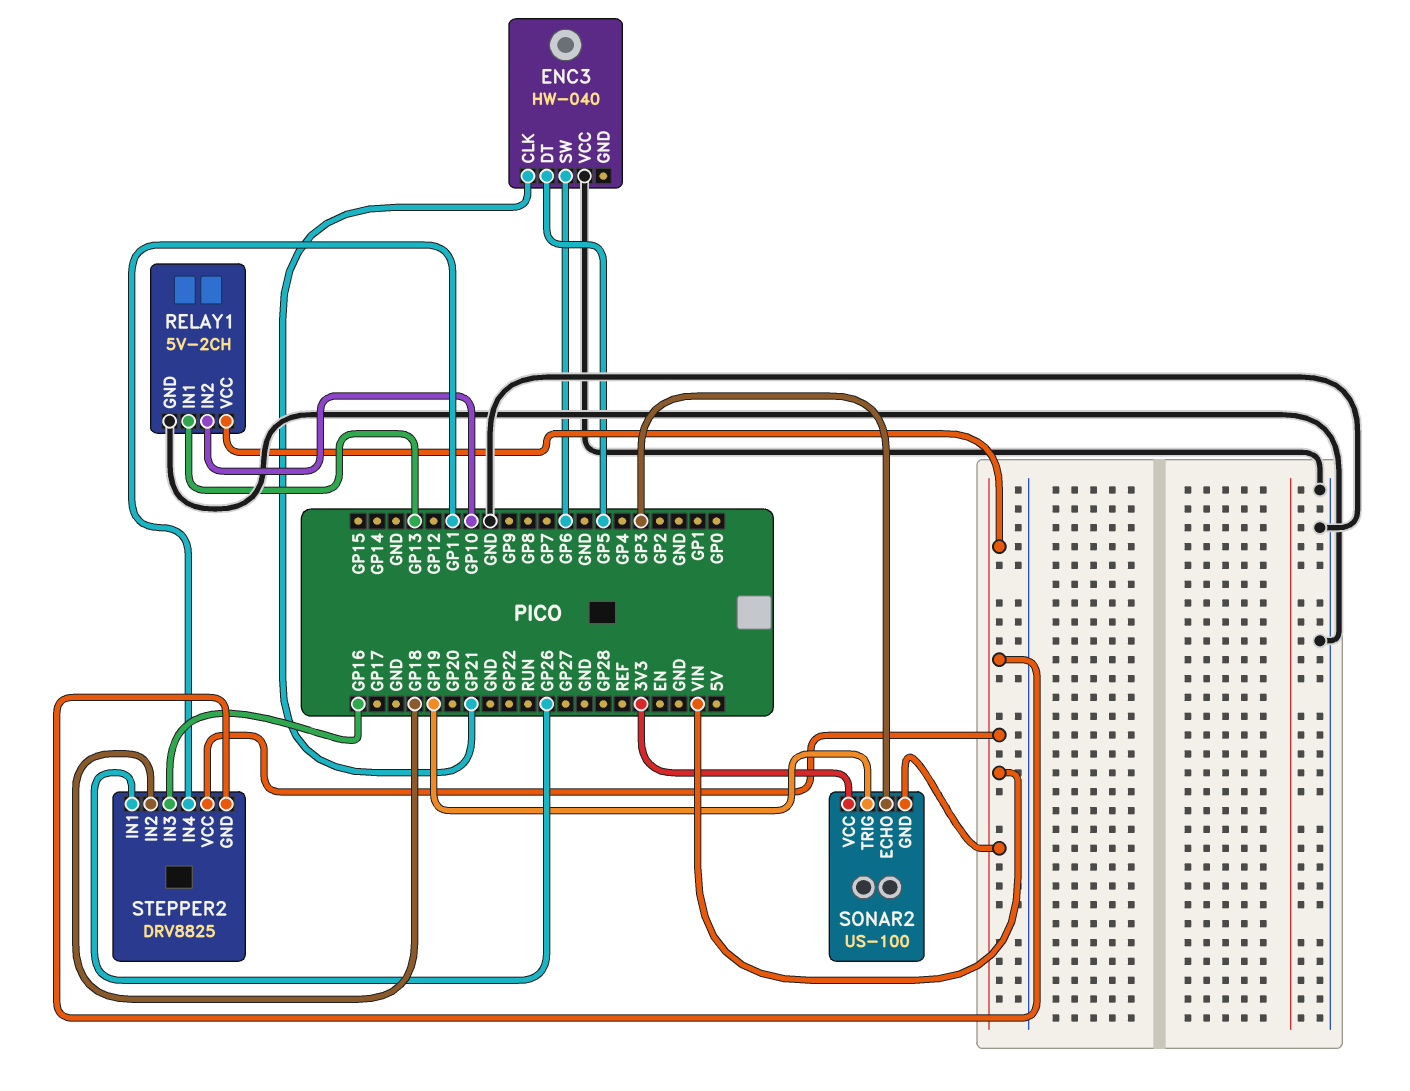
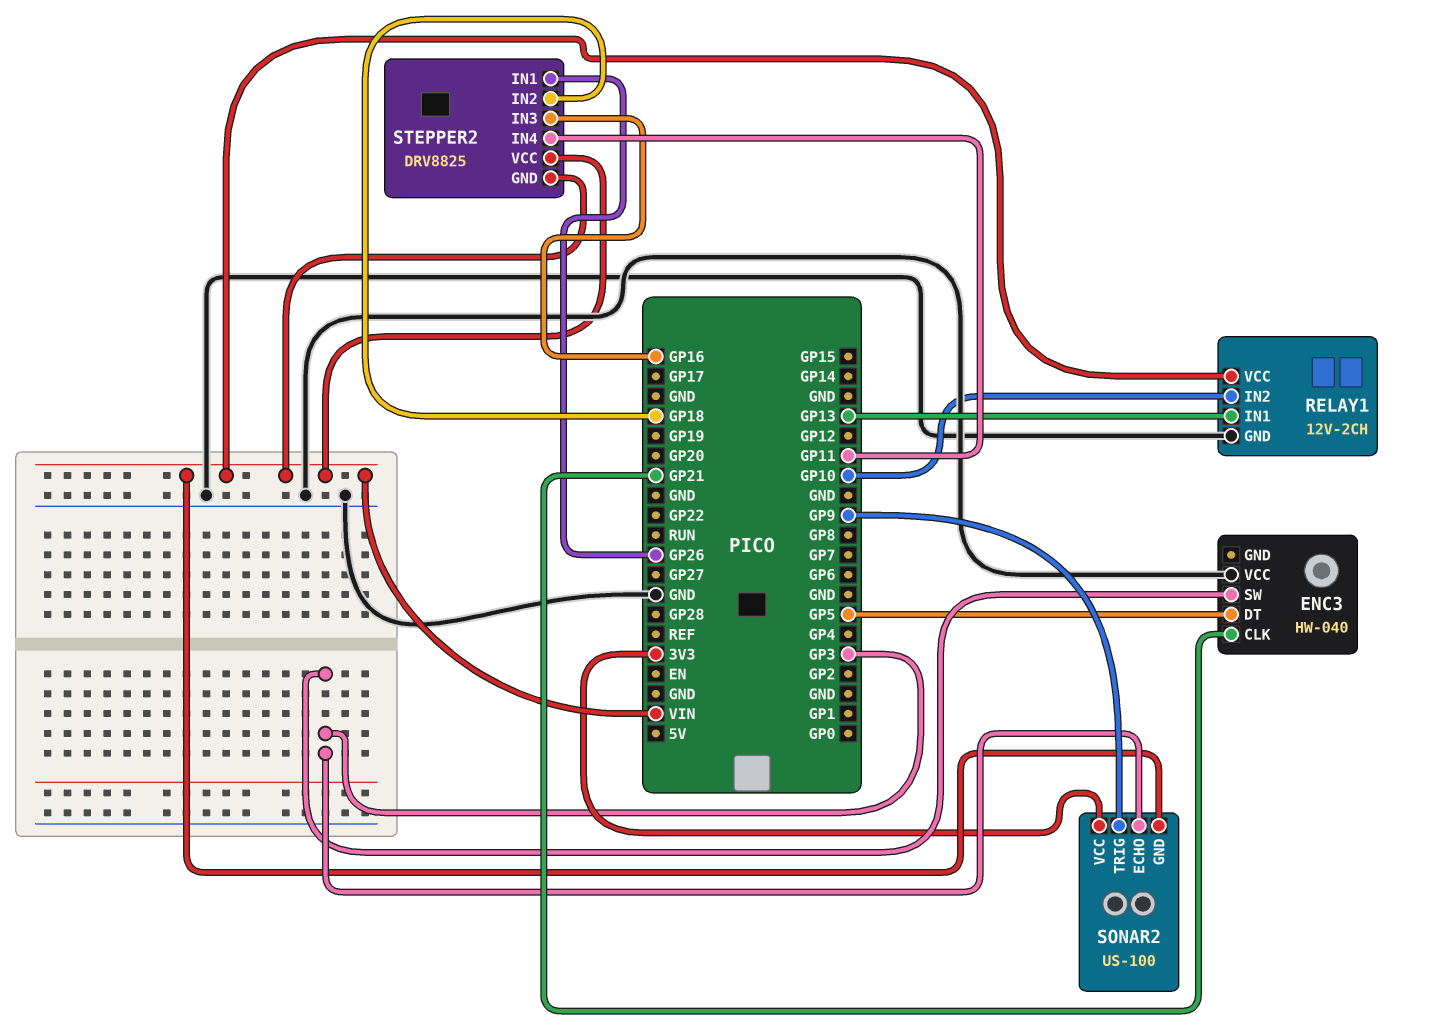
ENC3 pin SW: GP6 -> GP3
RELAY1: 5V-2CH -> 12V-2CH
SONAR2 pin TRIG: GP19 -> GP9

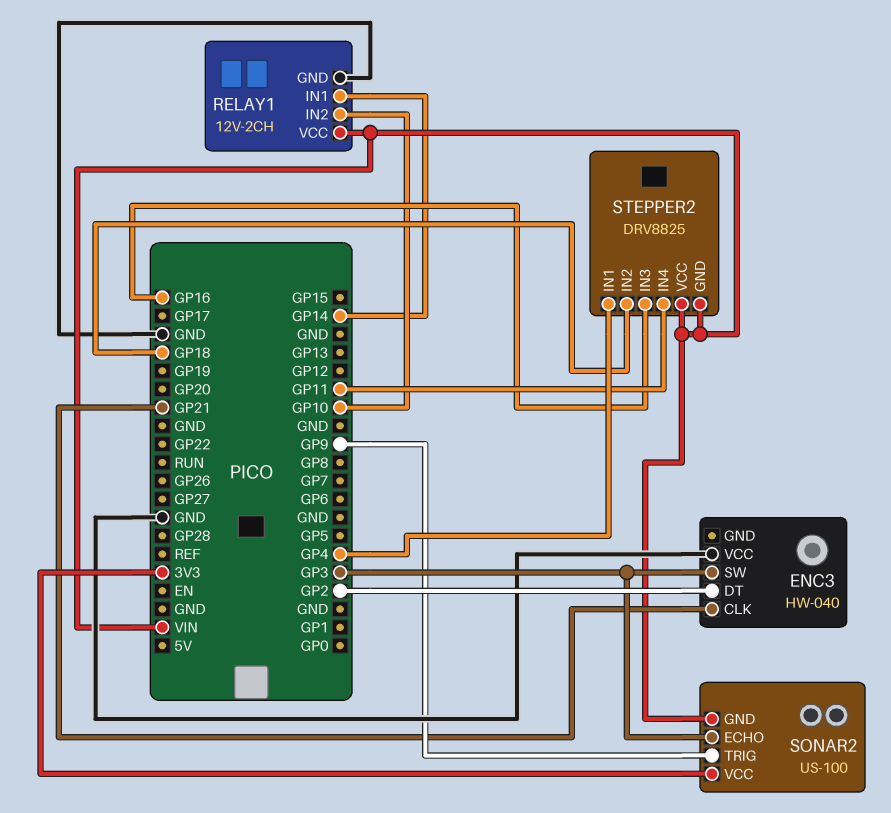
ENC3 pin DT: GP5 -> GP2
RELAY1 pin IN1: GP13 -> GP14
STEPPER2 pin IN1: GP26 -> GP4

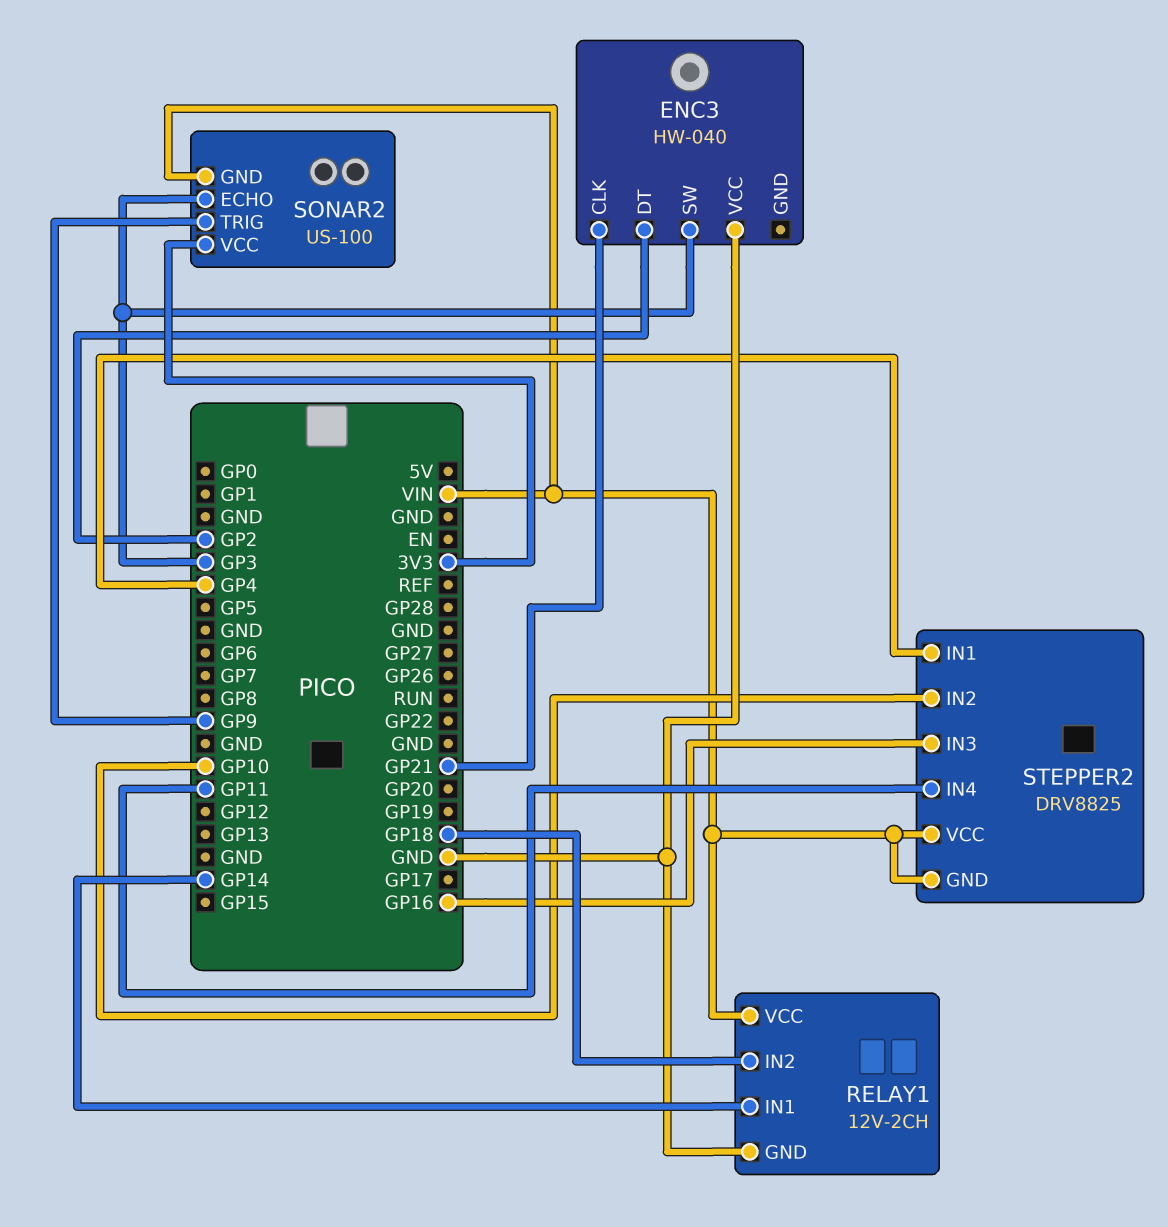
RELAY1 pin IN2: GP10 -> GP18
STEPPER2 pin IN2: GP18 -> GP10

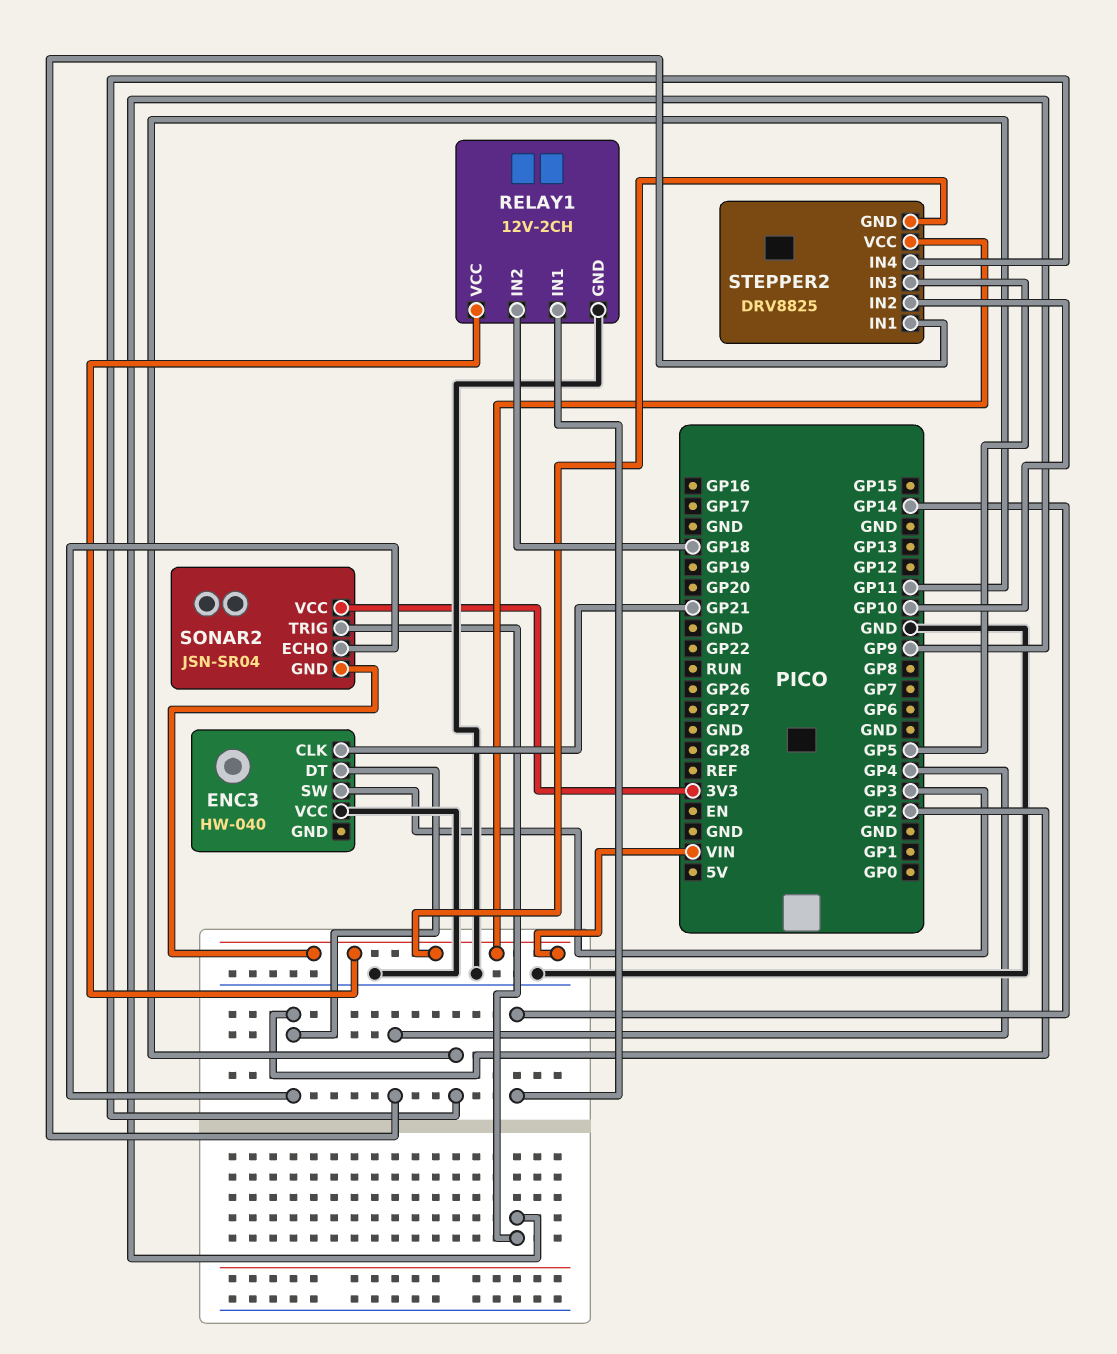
SONAR2: US-100 -> JSN-SR04
SONAR2 pin ECHO: GP3 -> GP2
STEPPER2 pin IN3: GP16 -> GP5

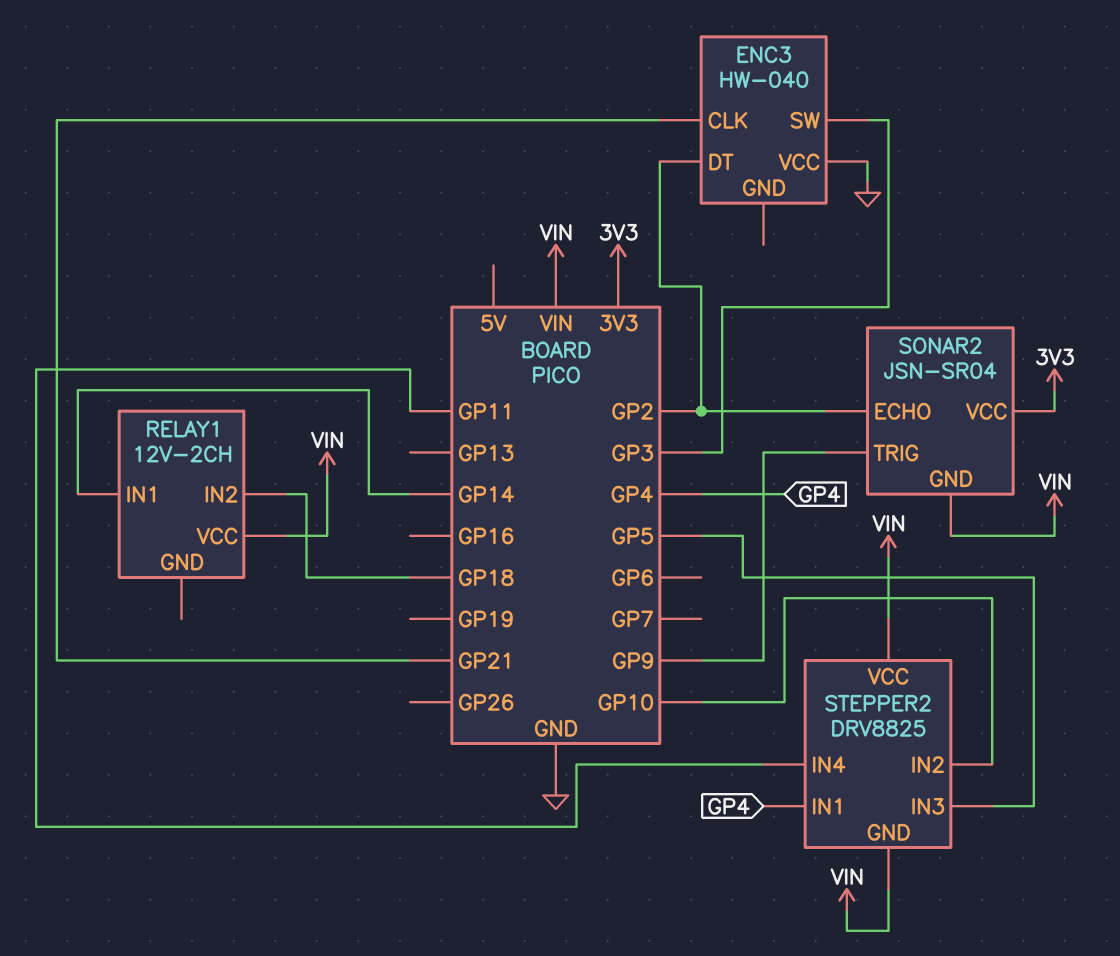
RELAY1 pin GND: GND -> none

